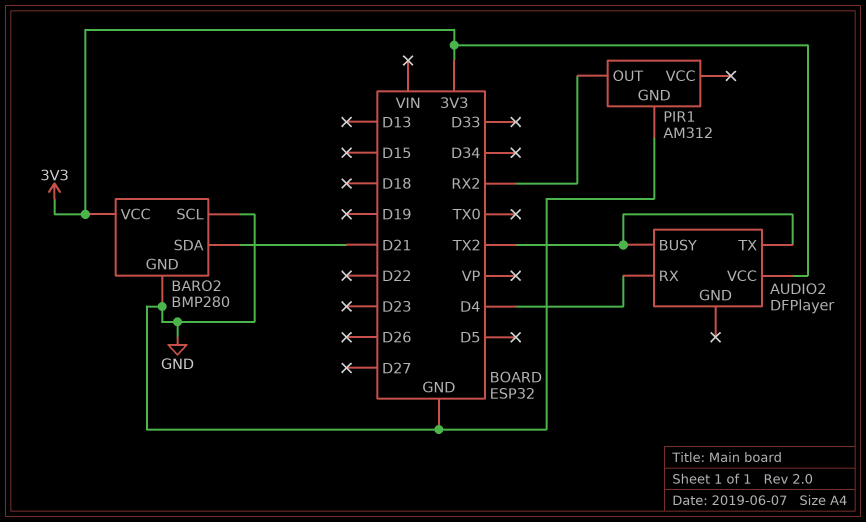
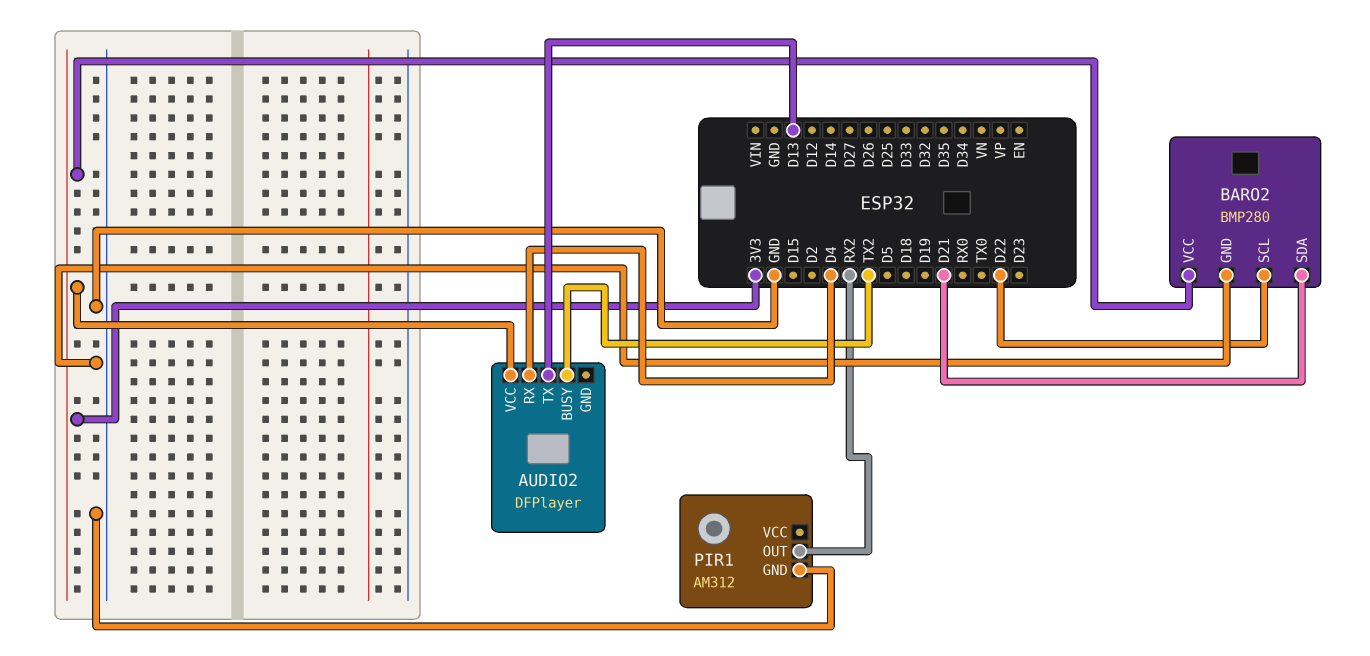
AUDIO2 pin TX: TX2 -> D13
BARO2 pin SCL: GND -> D22

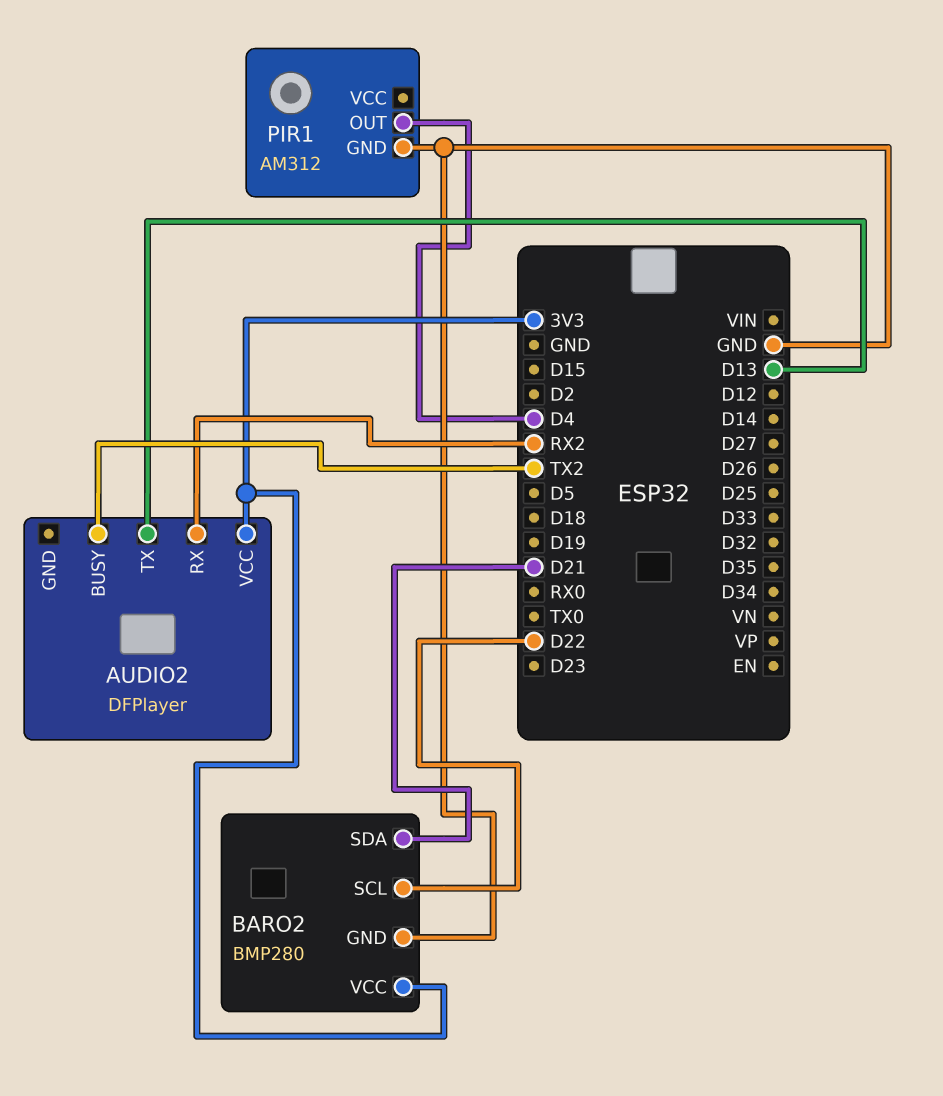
AUDIO2 pin RX: D4 -> RX2
PIR1 pin OUT: RX2 -> D4

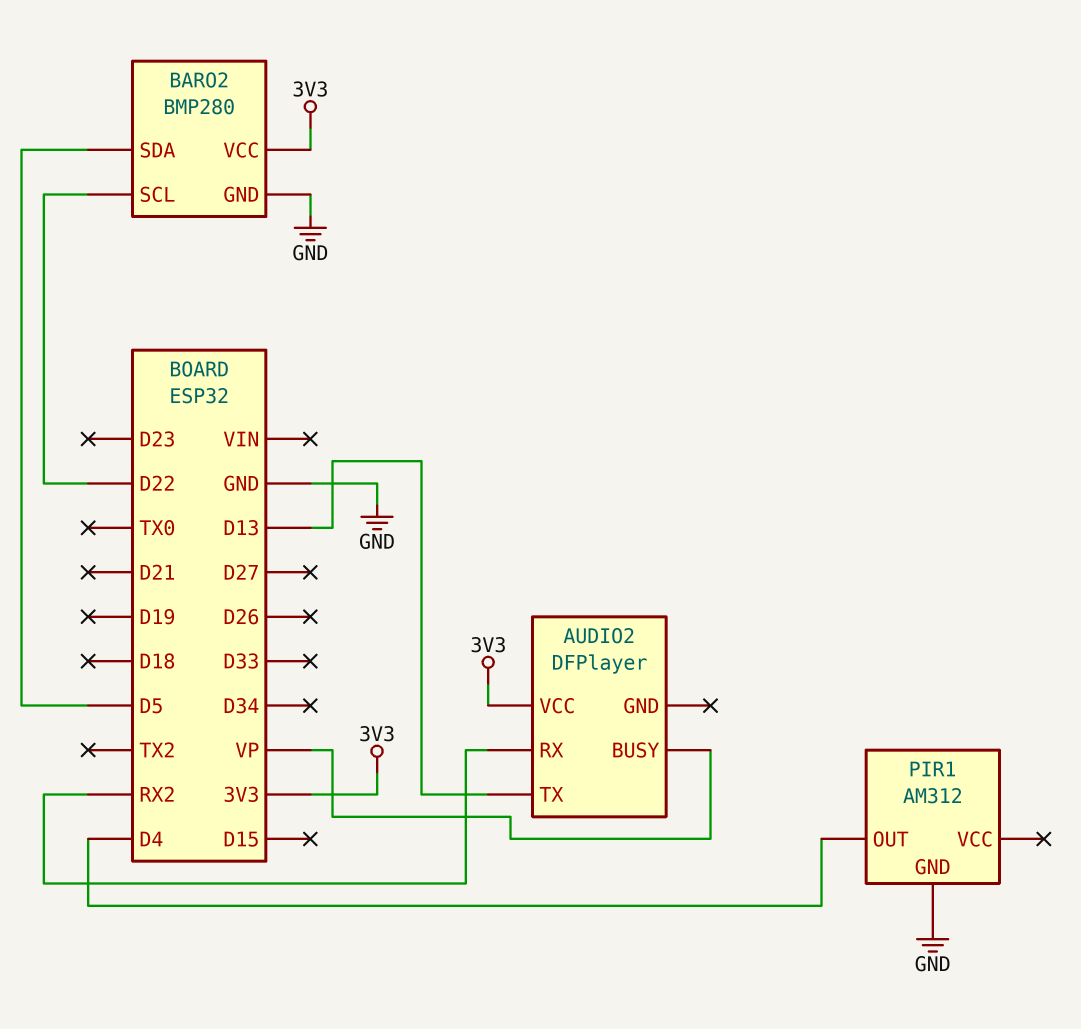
AUDIO2 pin BUSY: TX2 -> VP
BARO2 pin SDA: D21 -> D5

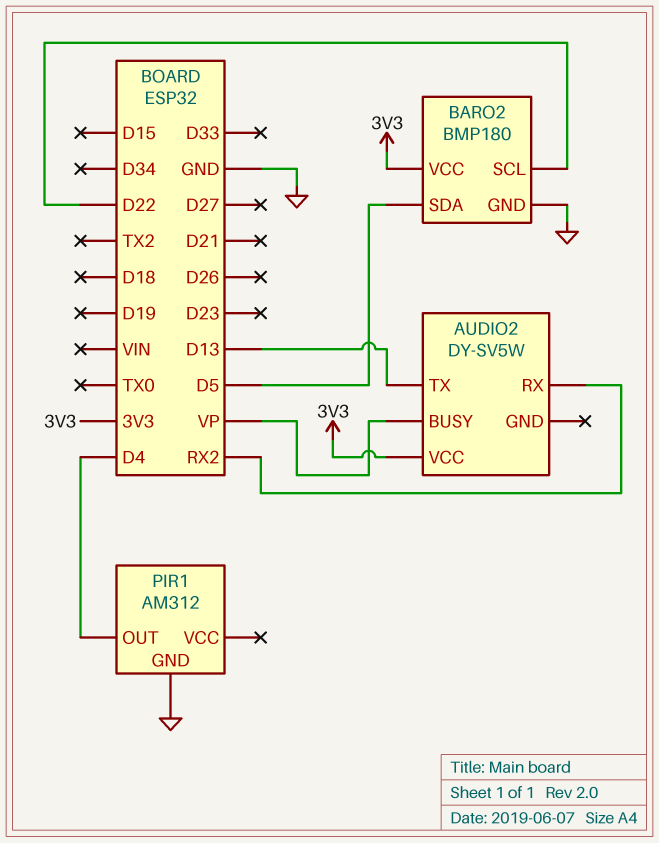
AUDIO2: DFPlayer -> DY-SV5W
BARO2: BMP280 -> BMP180

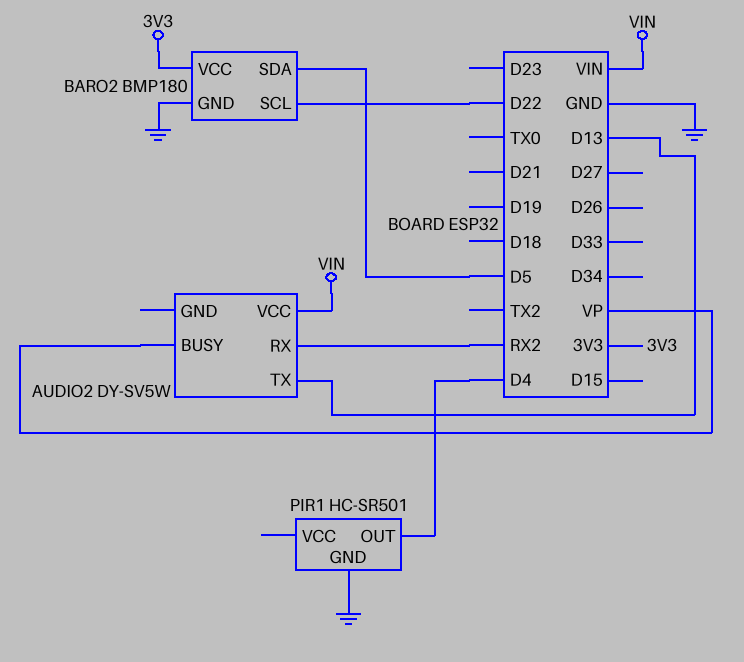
AUDIO2 pin VCC: 3V3 -> VIN
PIR1: AM312 -> HC-SR501

